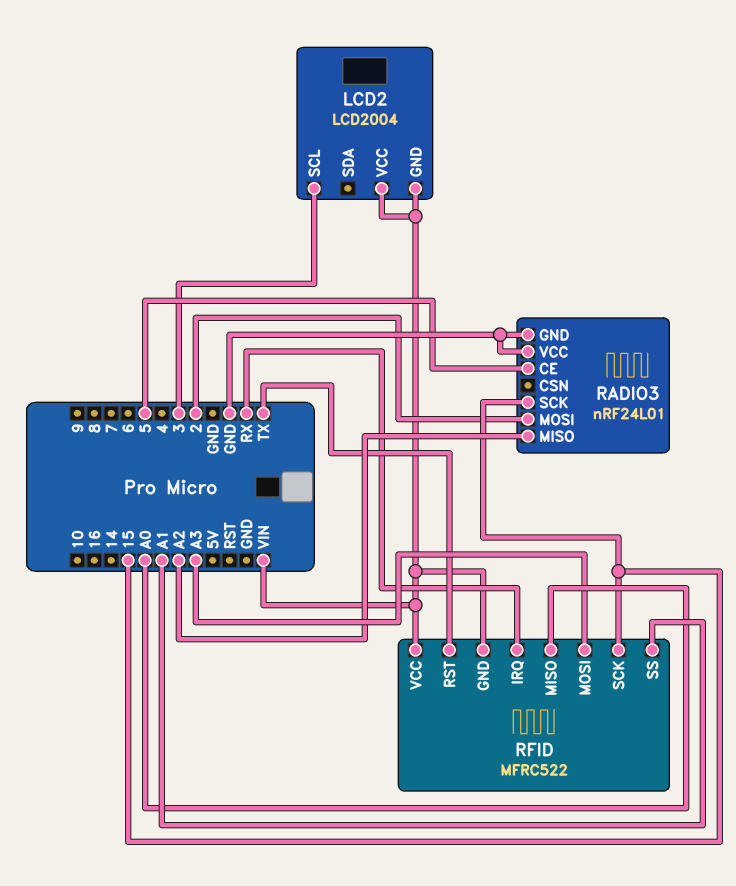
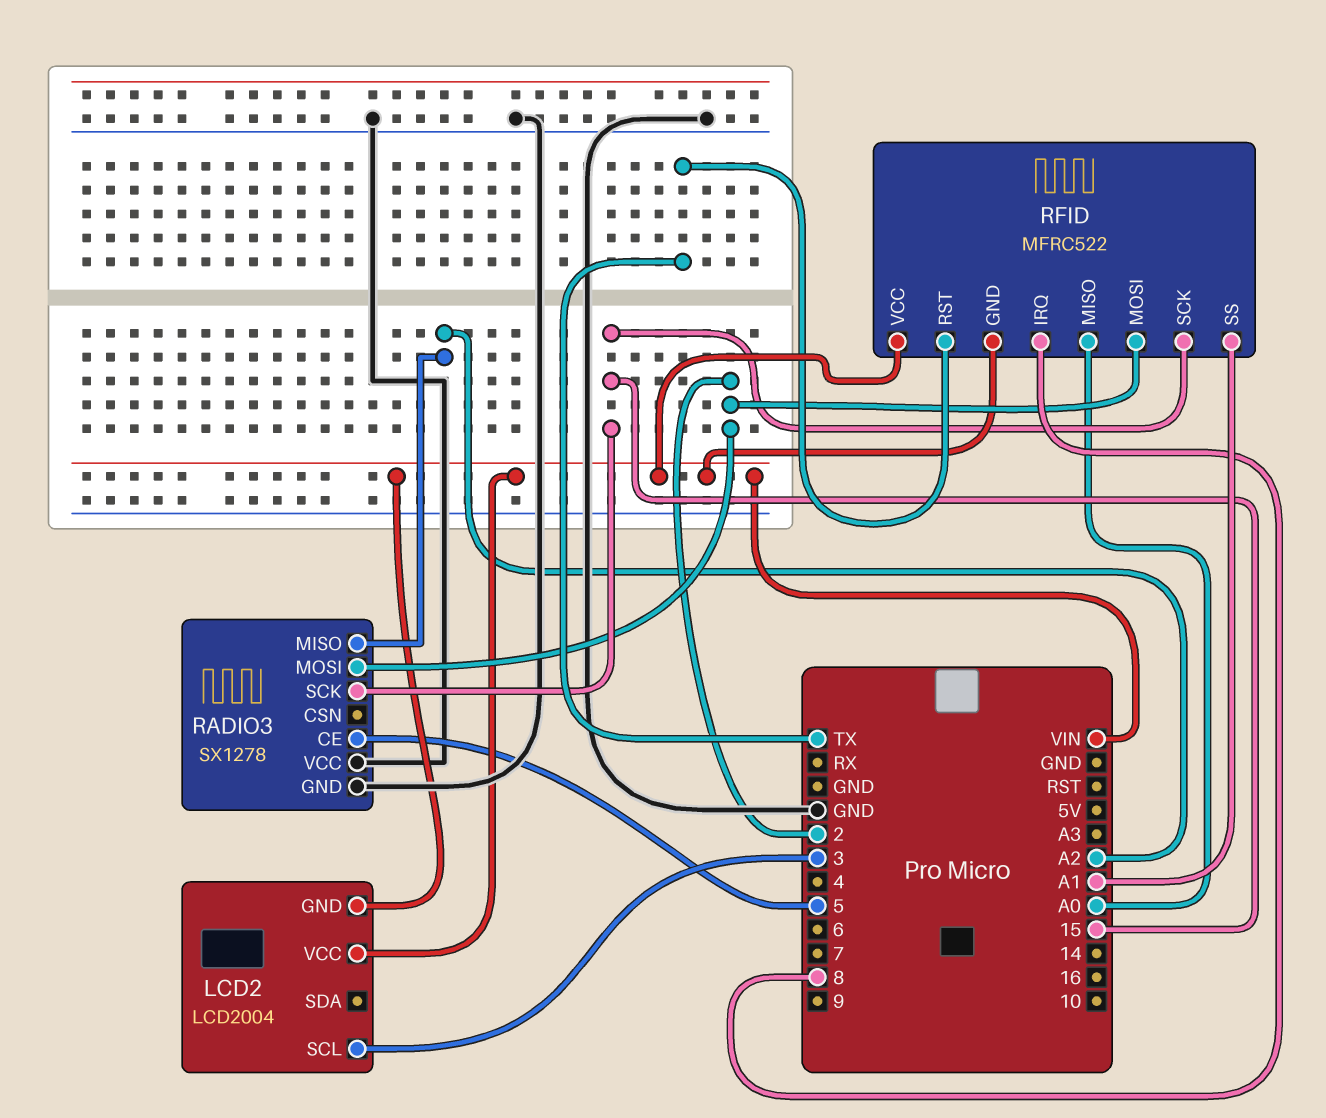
RADIO3: nRF24L01 -> SX1278
RFID pin IRQ: RX -> 8
RFID pin MOSI: A3 -> 2

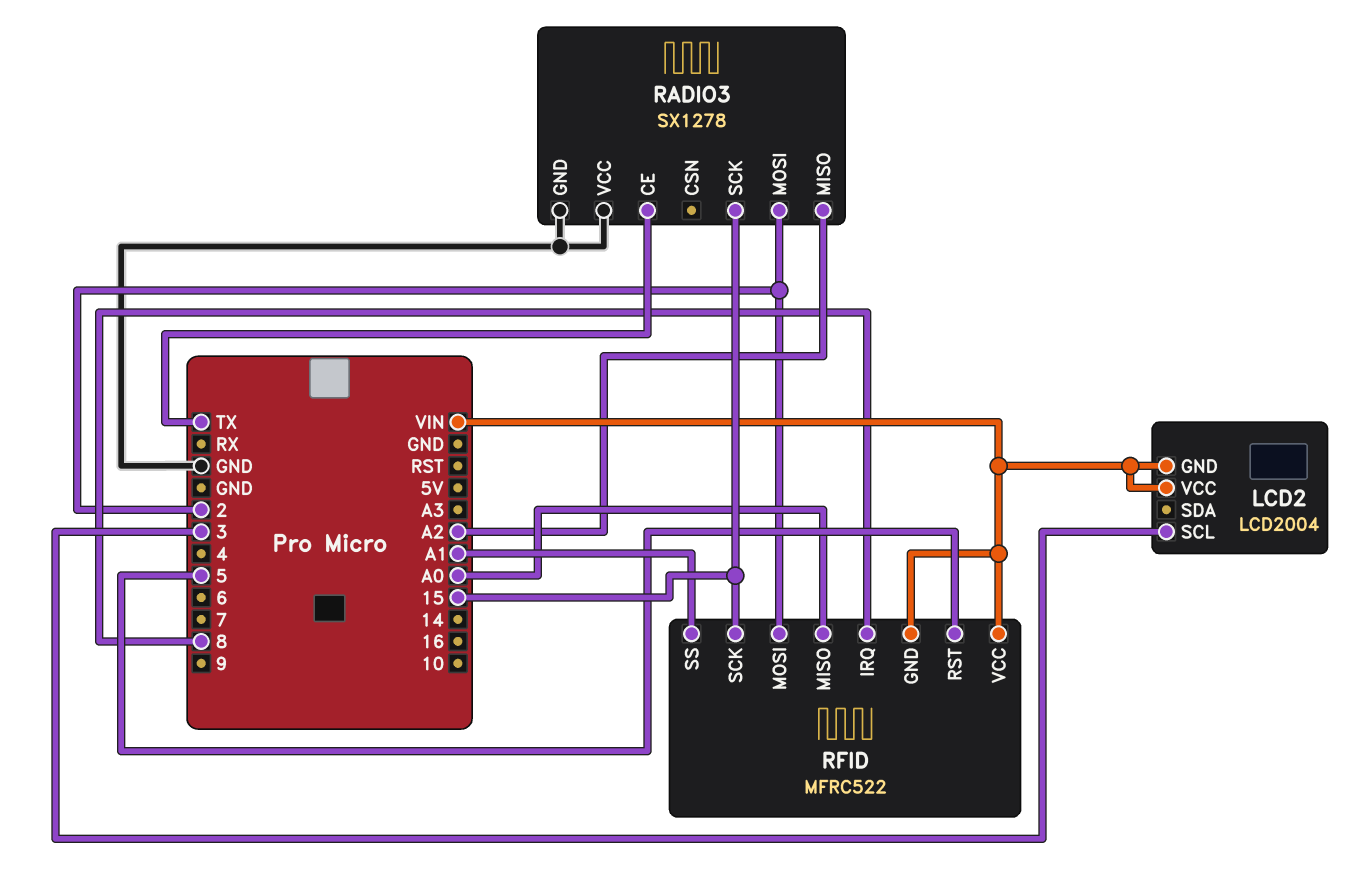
RADIO3 pin CE: 5 -> TX
RFID pin RST: TX -> 5

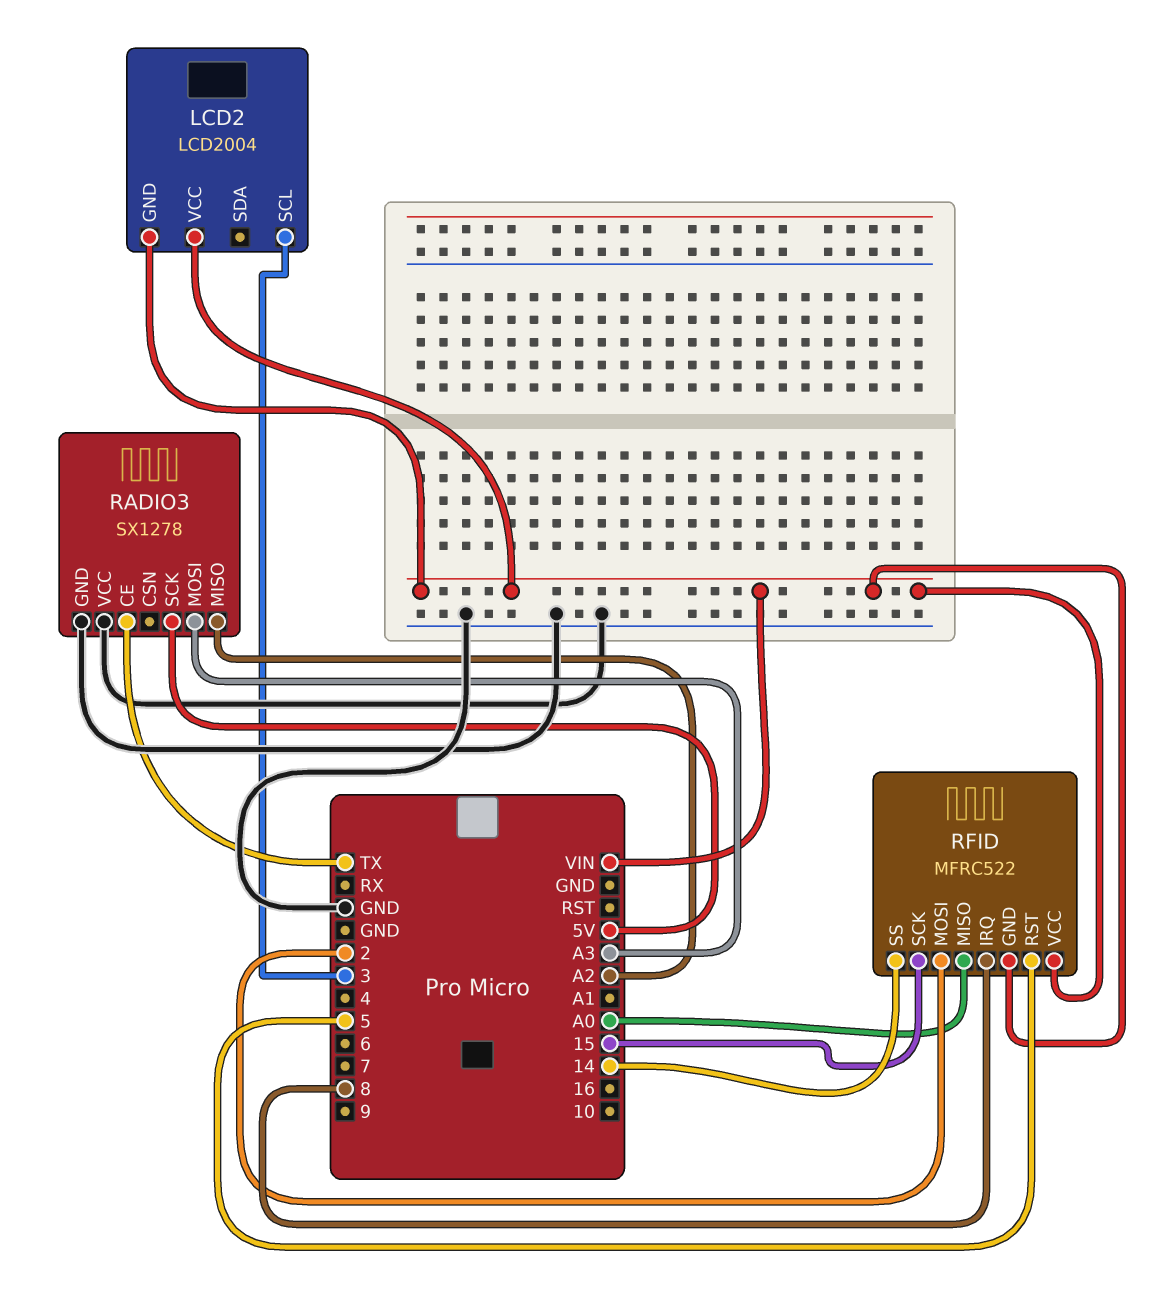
RADIO3 pin MOSI: 2 -> A3
RADIO3 pin SCK: 15 -> 5V
RFID pin SS: A1 -> 14

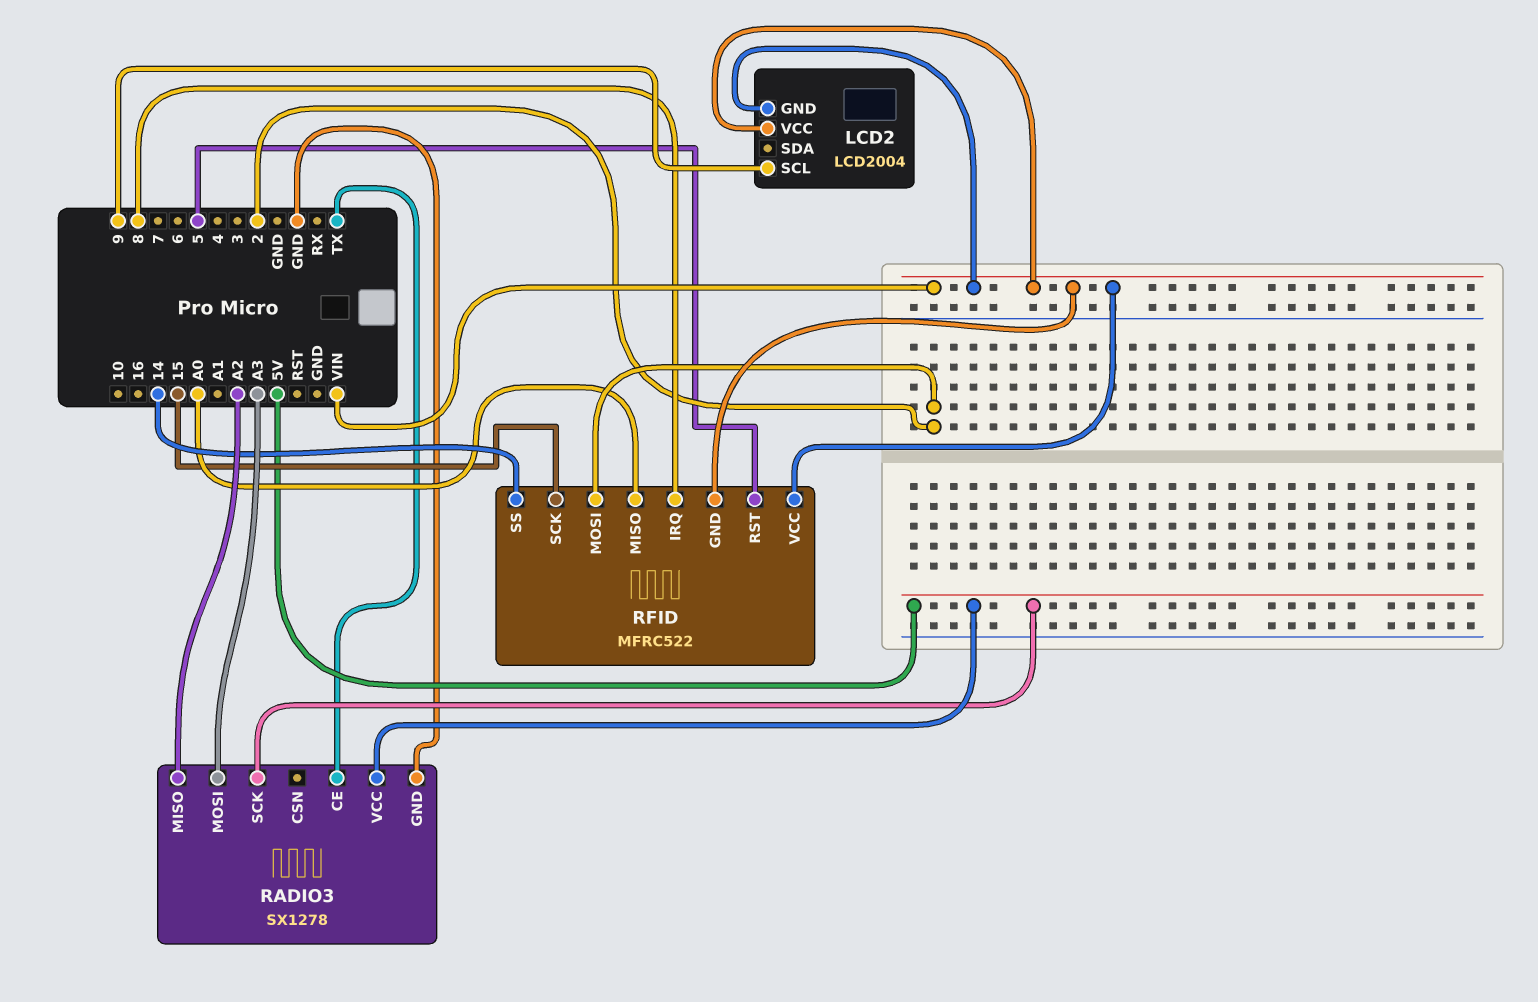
LCD2 pin SCL: 3 -> 9
RADIO3 pin VCC: GND -> 5V

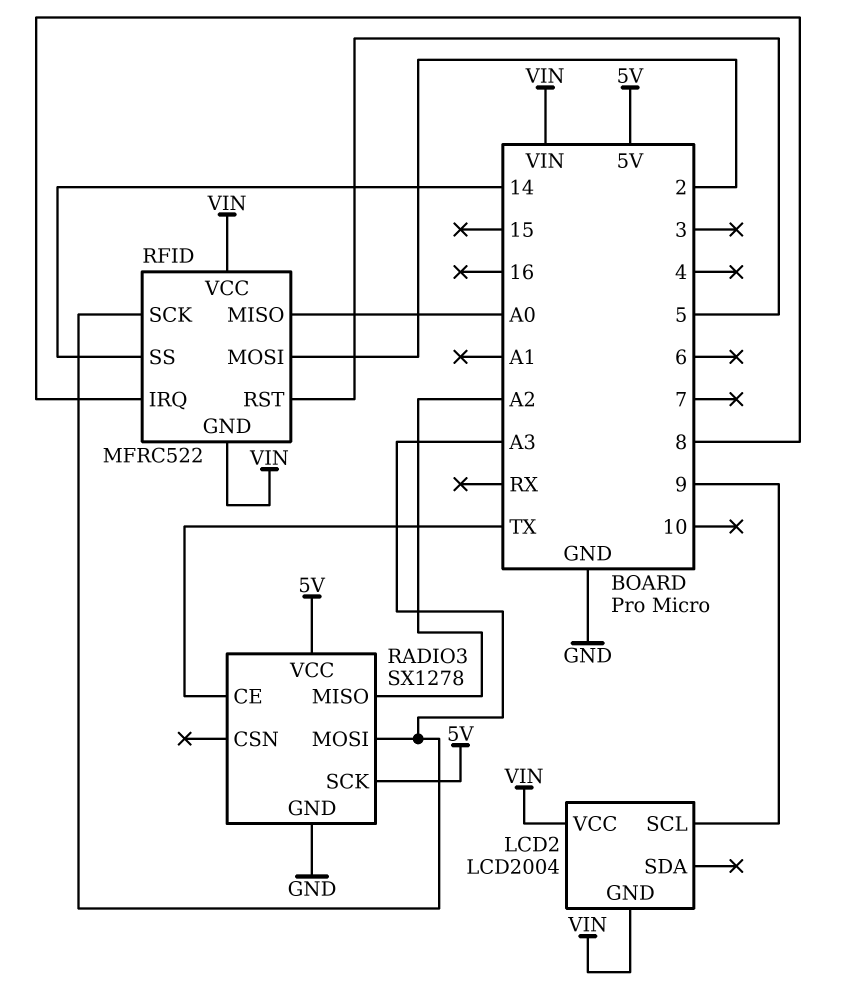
RFID pin SCK: 15 -> A3

